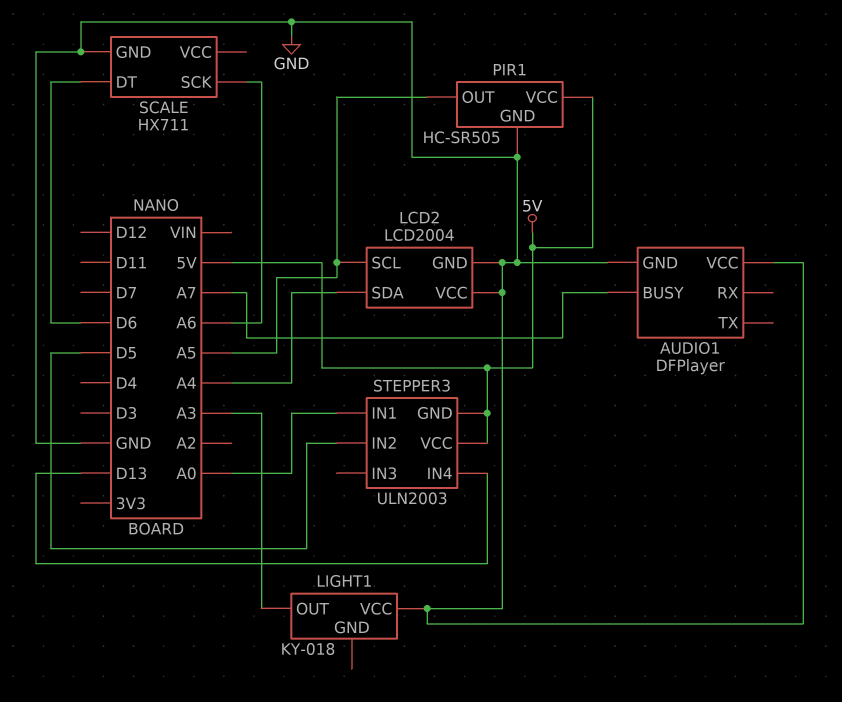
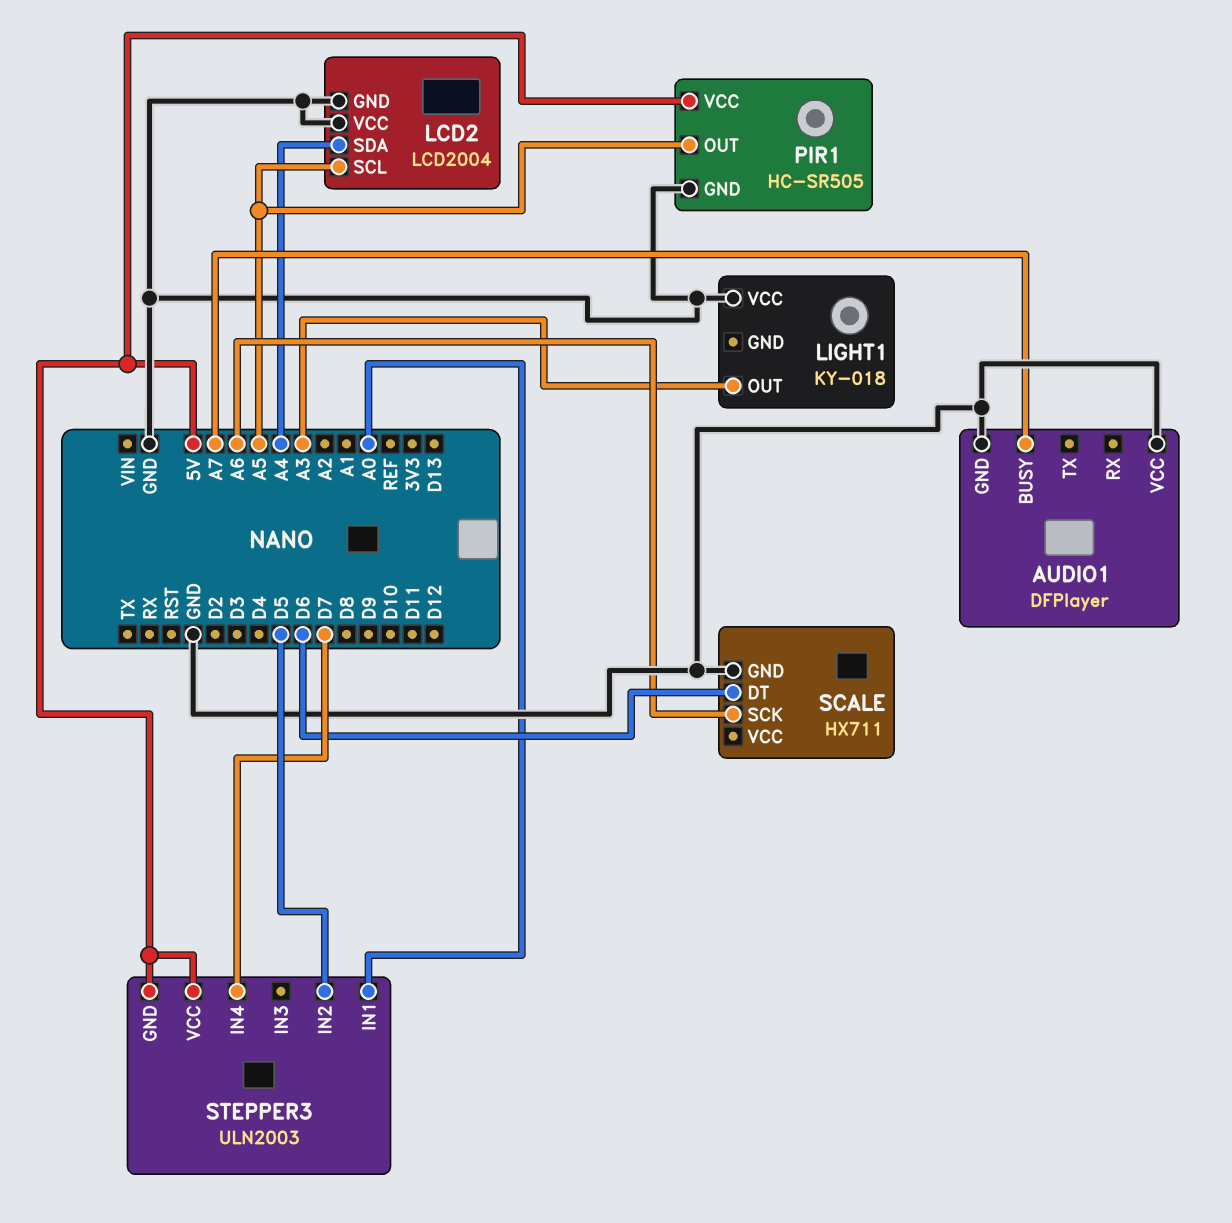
STEPPER3 pin IN4: D13 -> D7

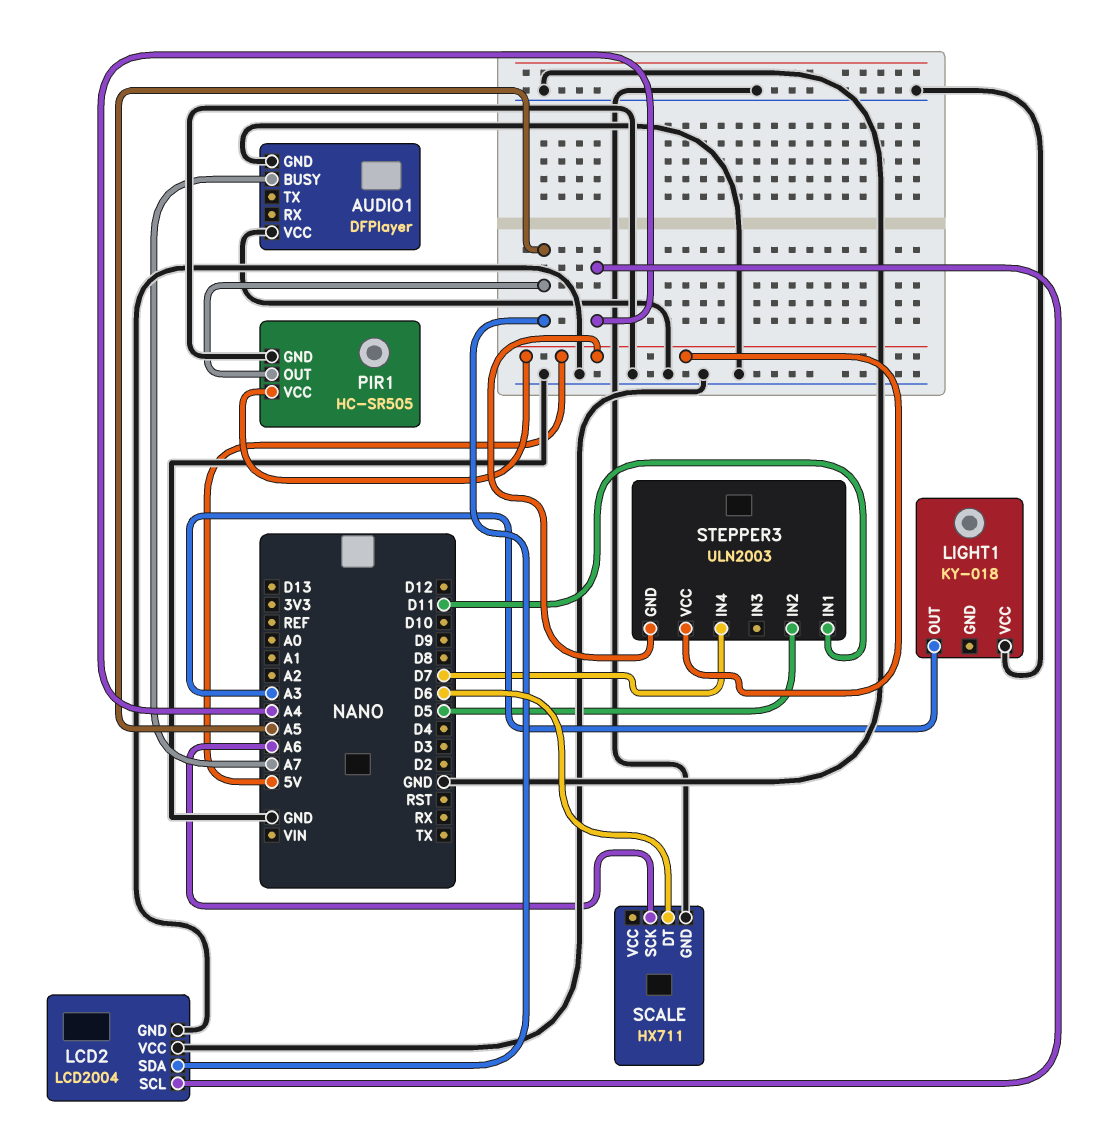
LCD2 pin SCL: A5 -> A4
LCD2 pin SDA: A4 -> A5
STEPPER3 pin IN1: A0 -> D11

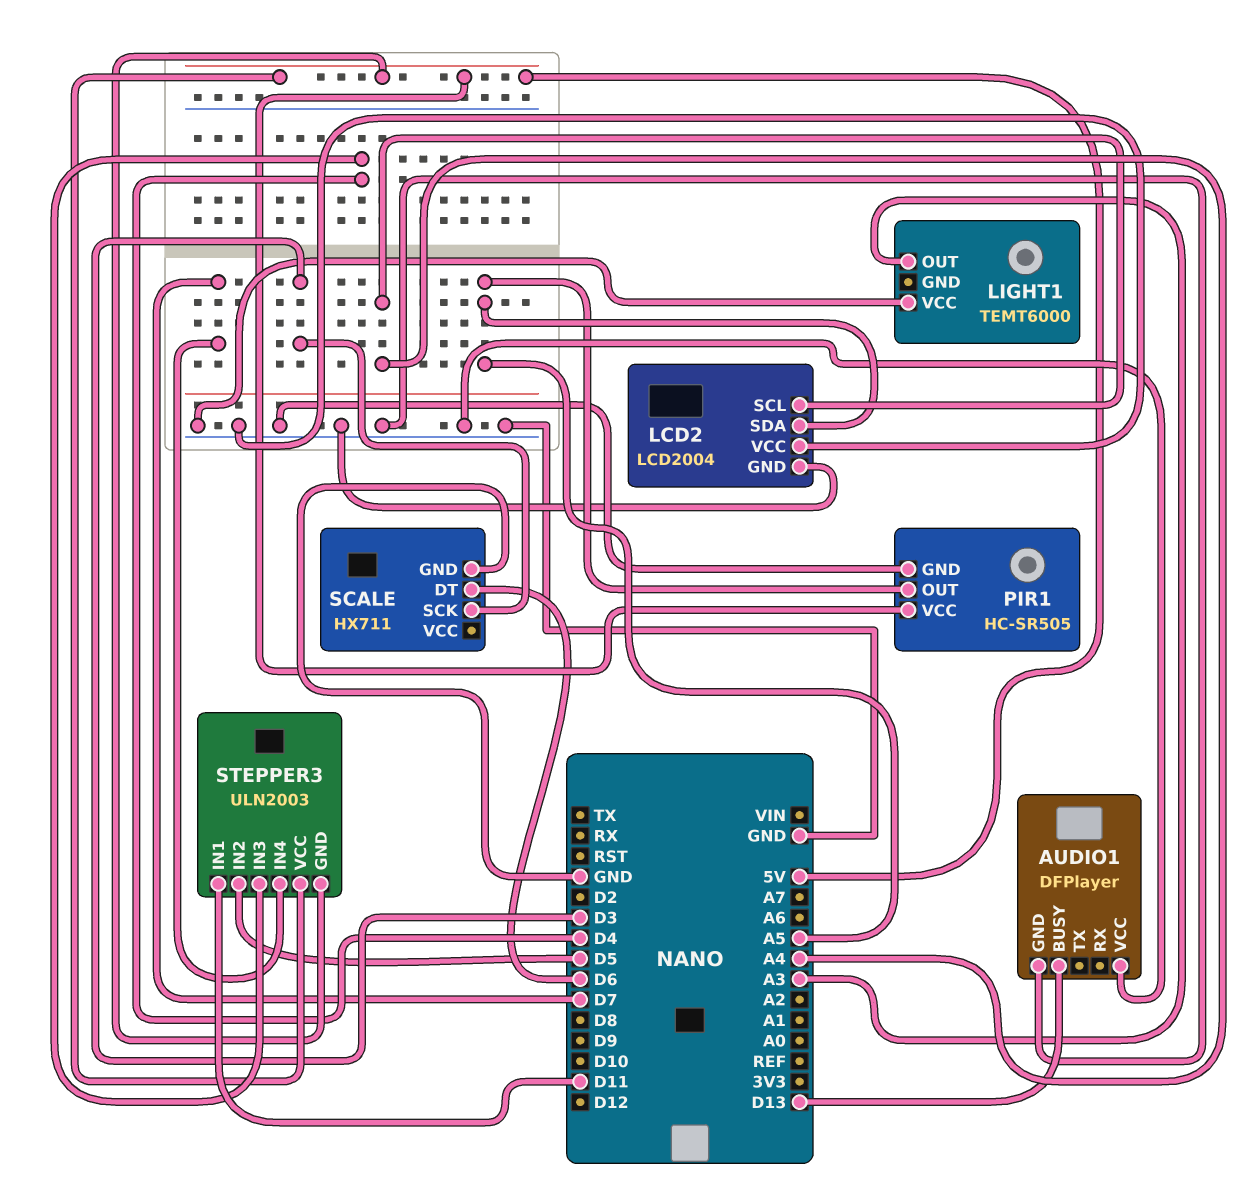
AUDIO1 pin BUSY: A7 -> D13
LIGHT1: KY-018 -> TEMT6000
SCALE pin SCK: A6 -> D3
STEPPER3 pin IN3: none -> D4

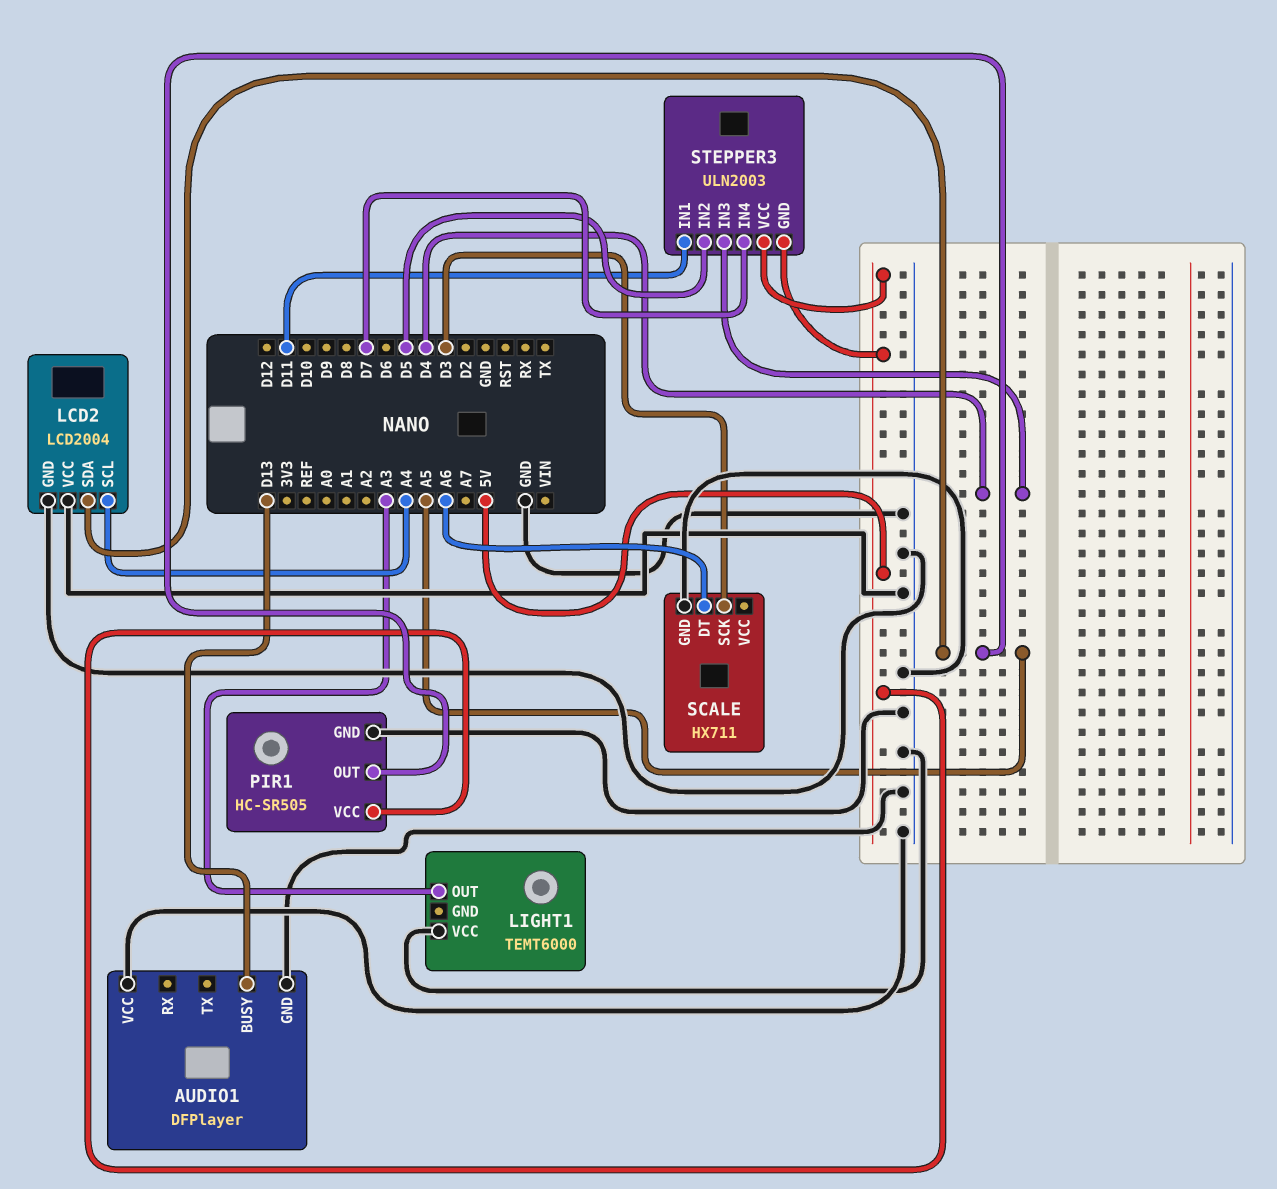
SCALE pin DT: D6 -> A6

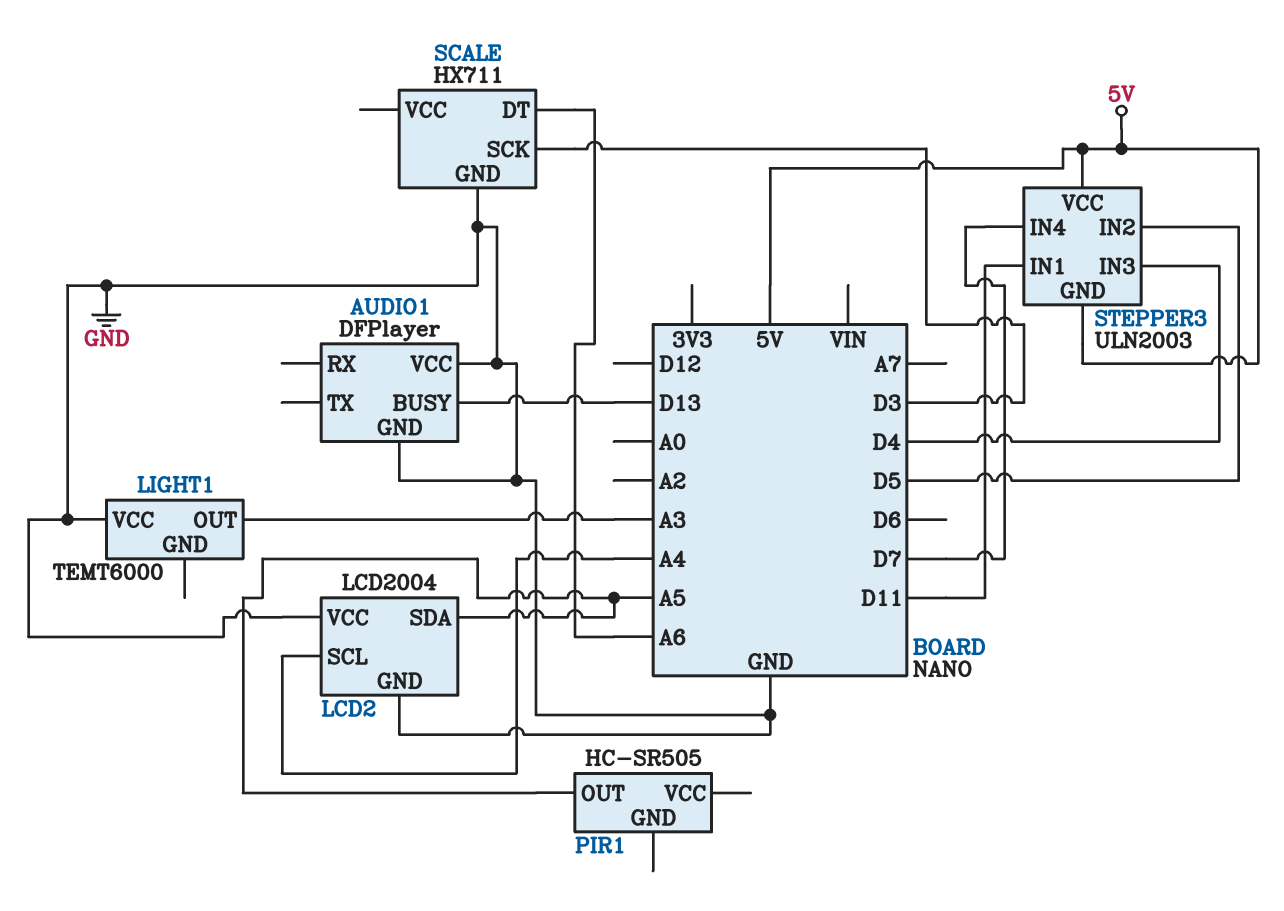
PIR1 pin GND: GND -> none
PIR1 pin VCC: 5V -> none

